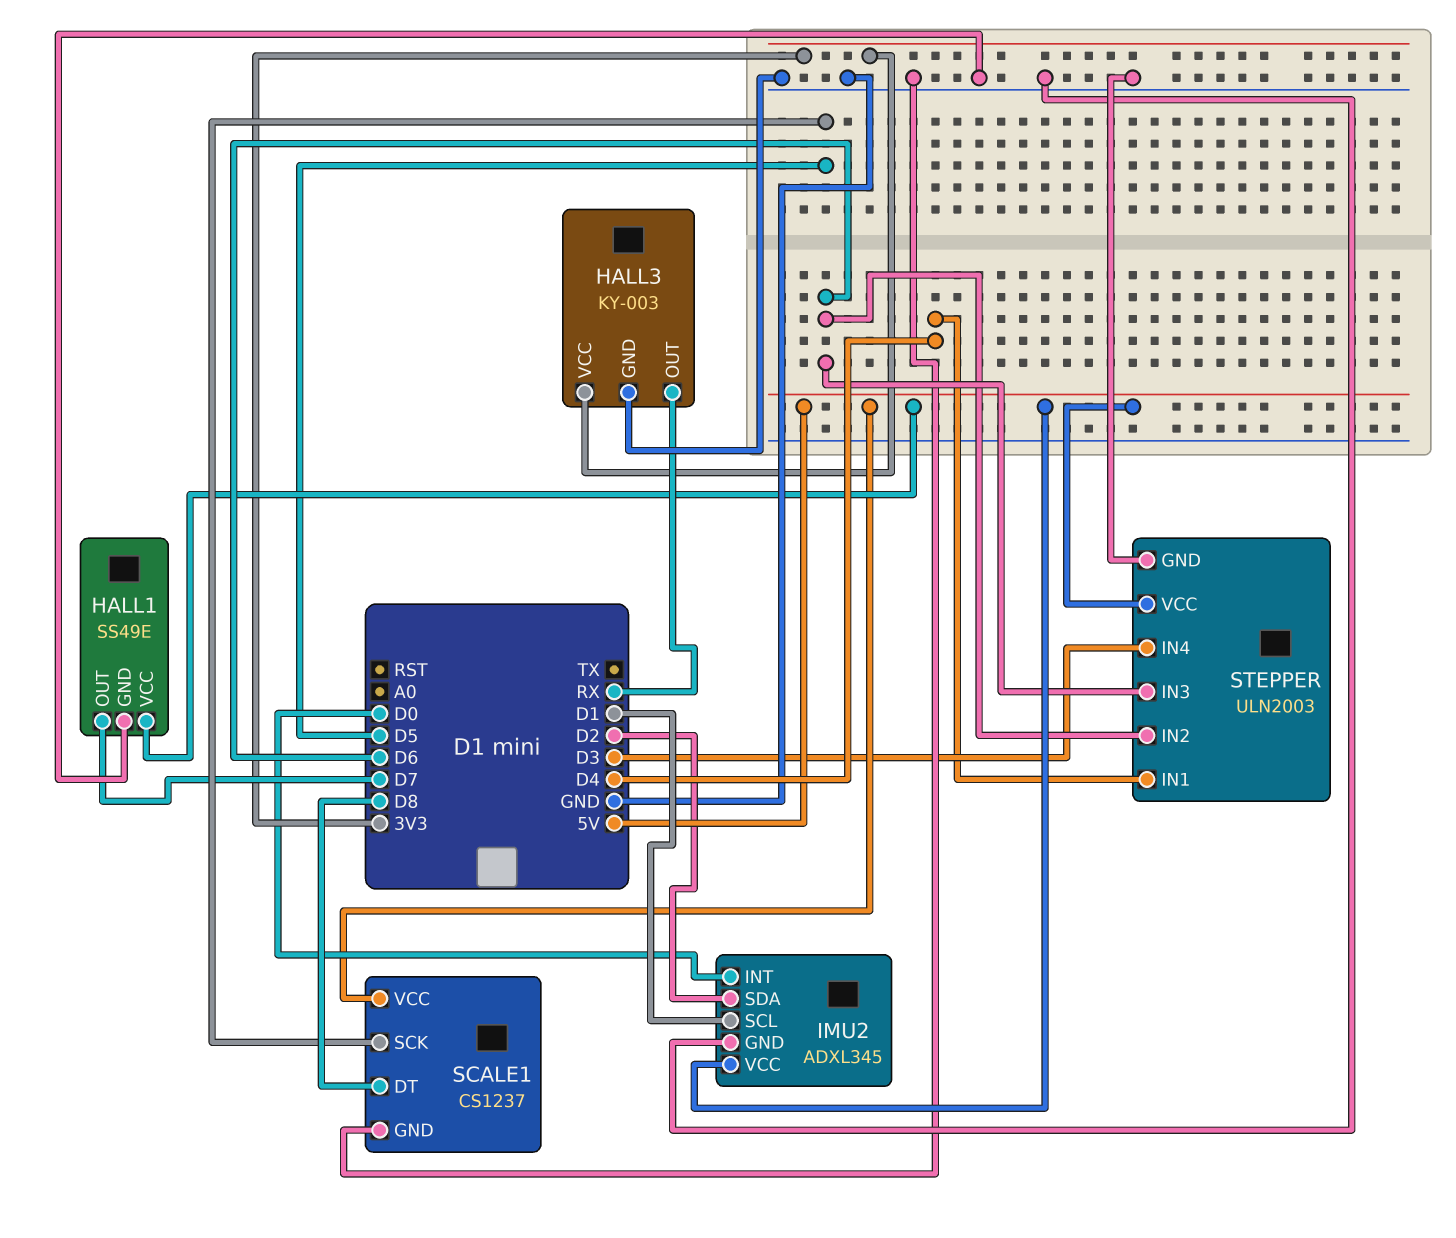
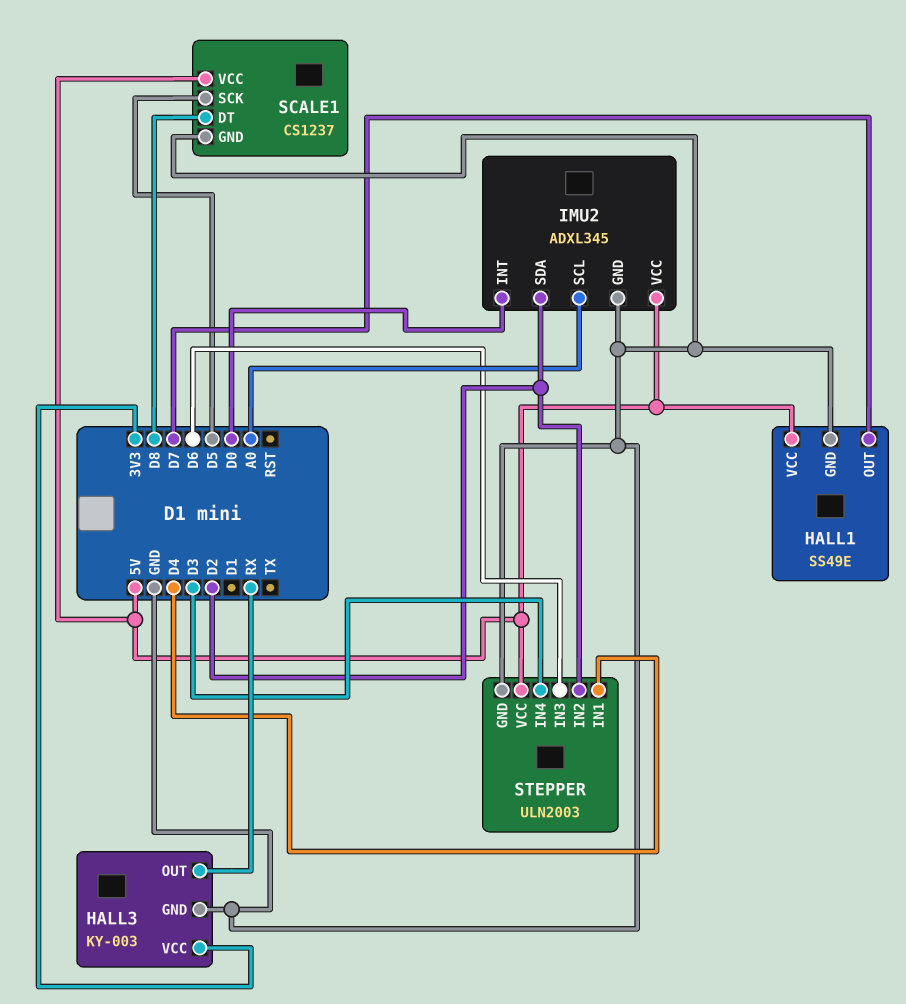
IMU2 pin SCL: D1 -> A0
STEPPER pin IN2: D6 -> D2

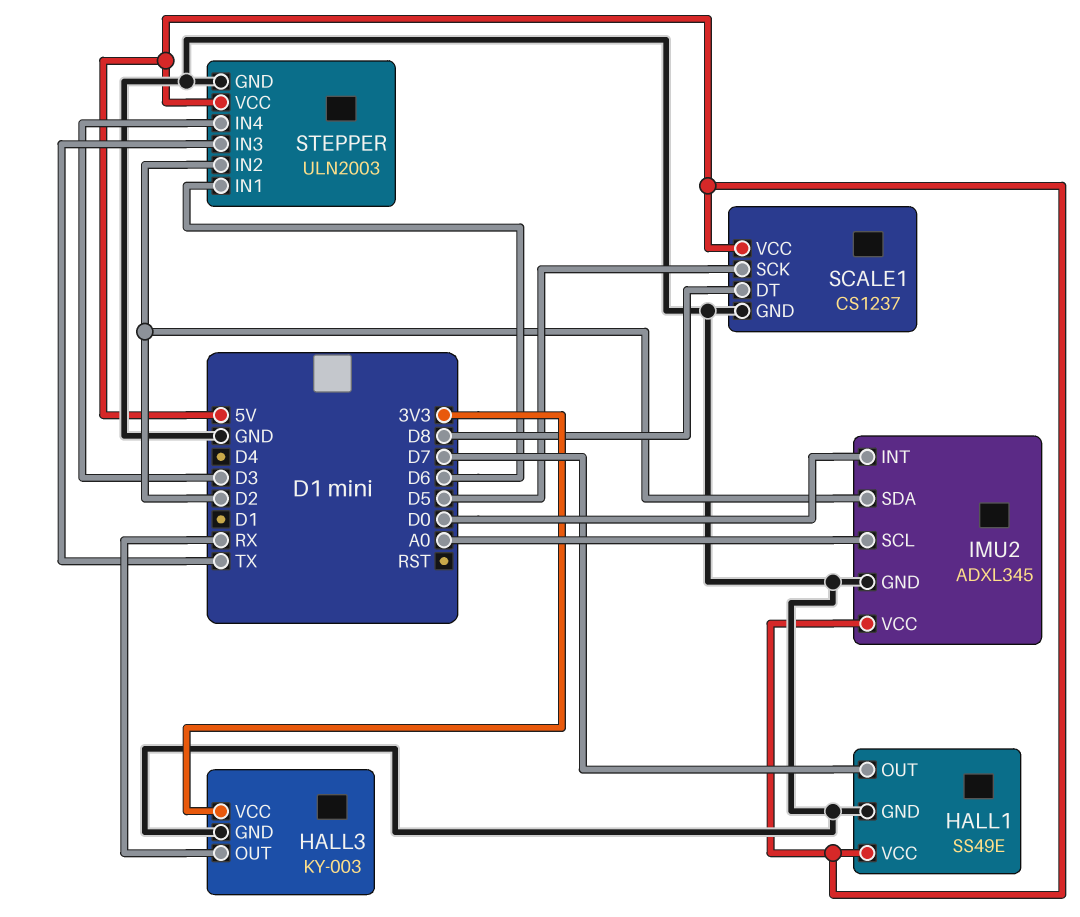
STEPPER pin IN1: D4 -> D6
STEPPER pin IN3: D6 -> TX

